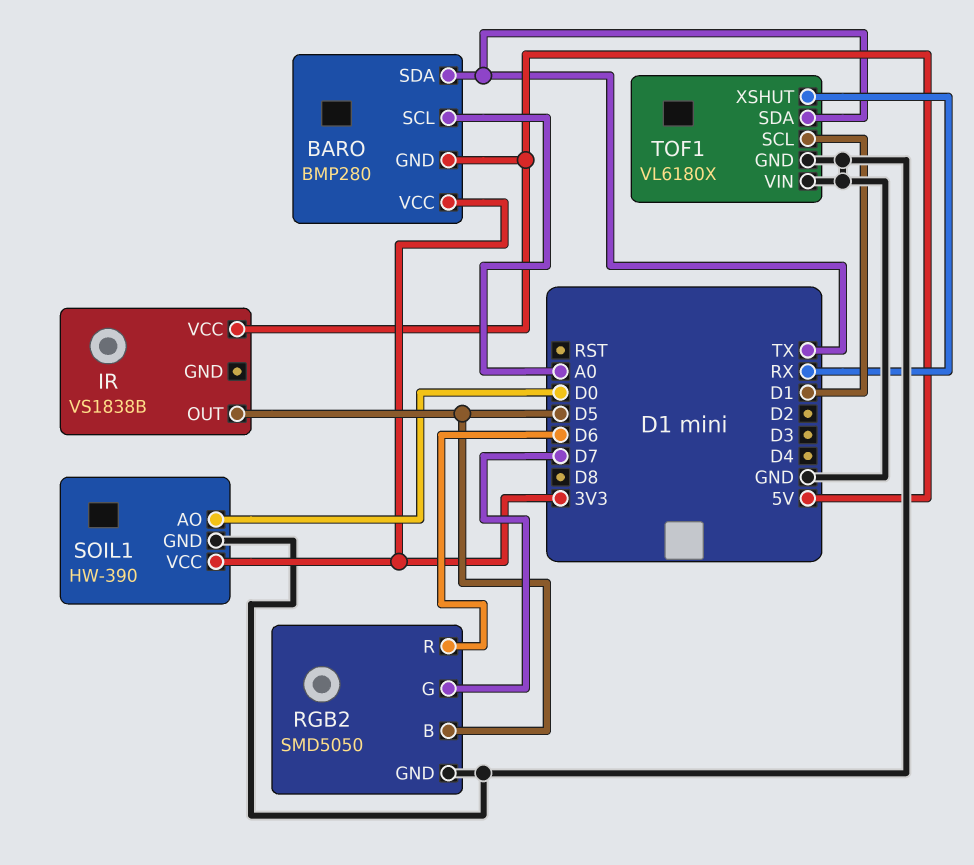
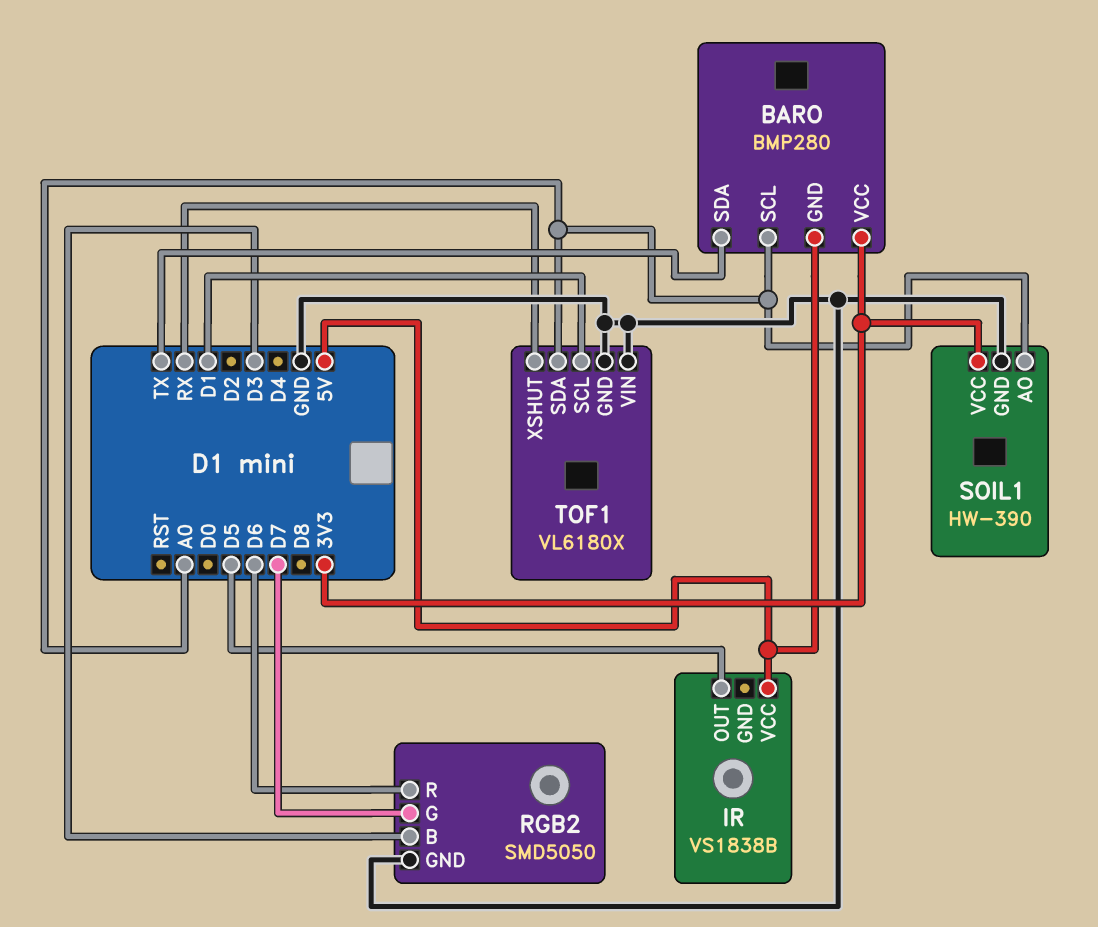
RGB2 pin B: D5 -> D3
SOIL1 pin AO: D0 -> A0
TOF1 pin SDA: TX -> A0

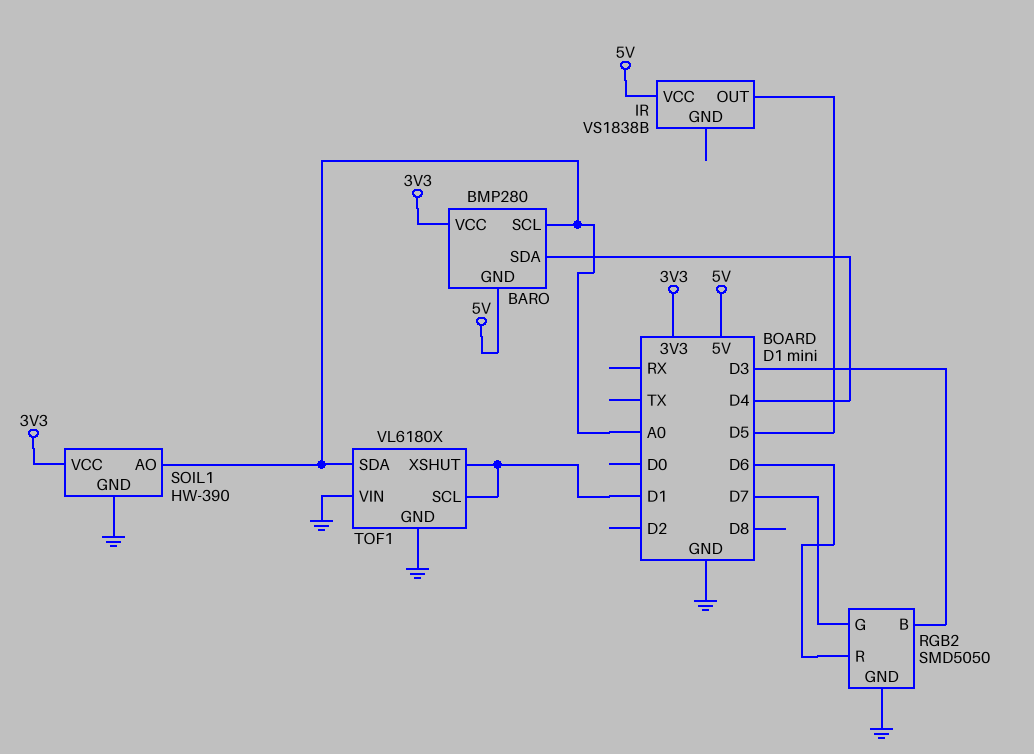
BARO pin SDA: TX -> D4
TOF1 pin XSHUT: RX -> D1

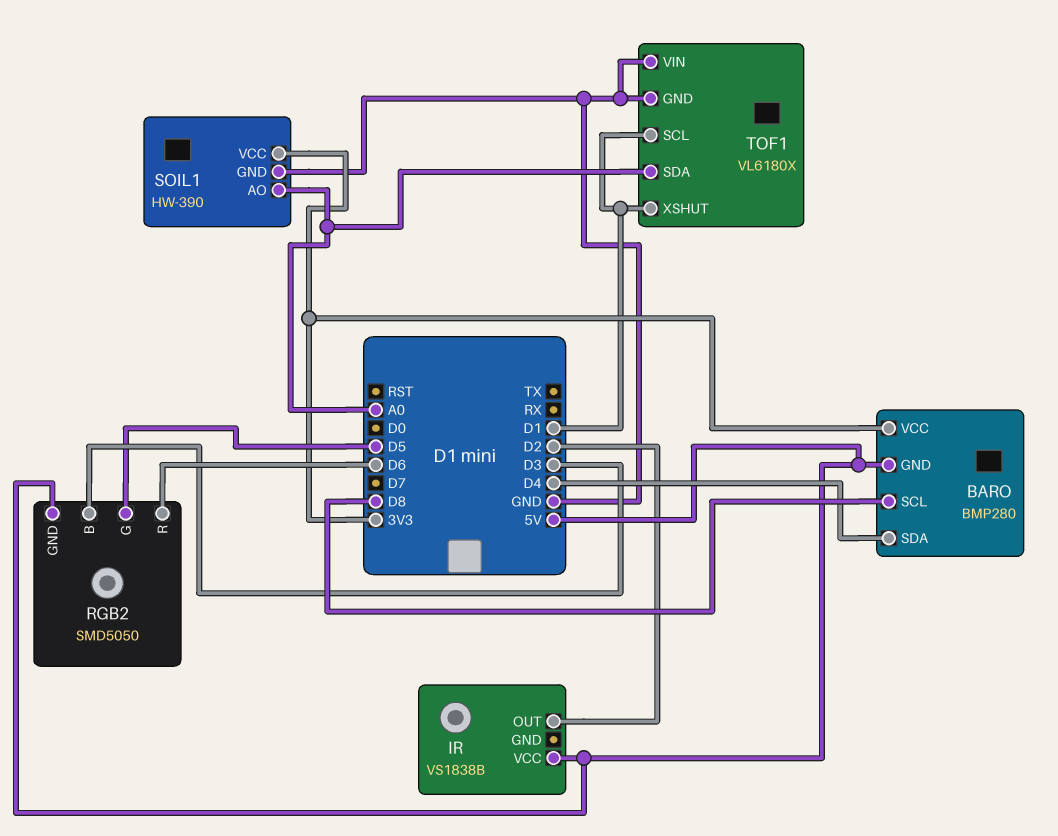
BARO pin SCL: A0 -> D8
IR pin OUT: D5 -> D2
RGB2 pin G: D7 -> D5
RGB2 pin GND: GND -> 5V

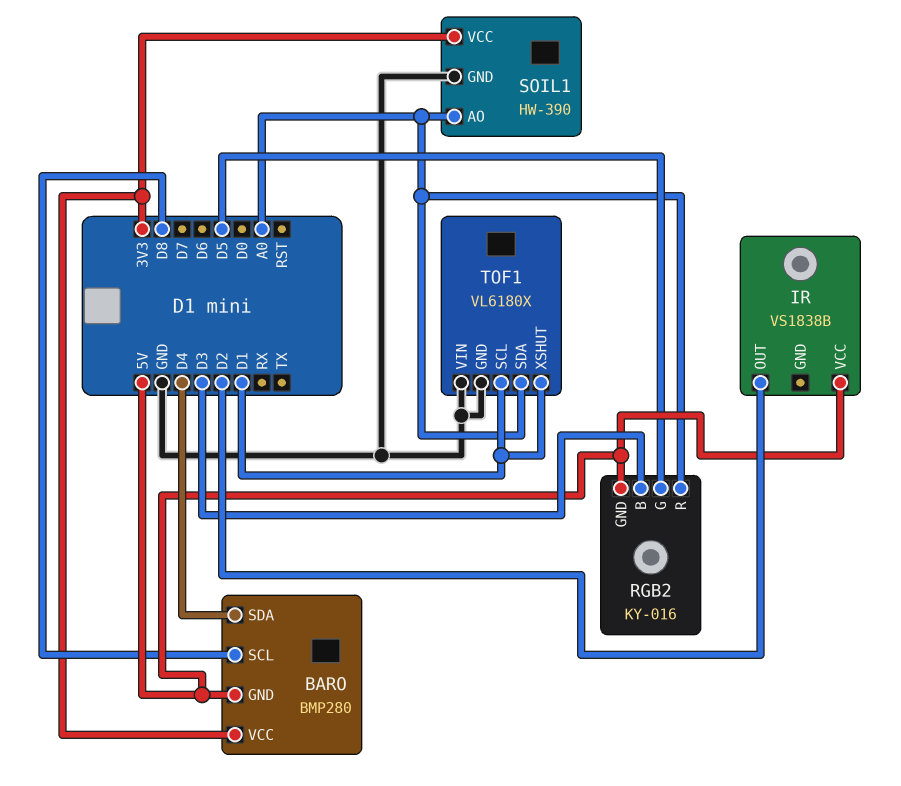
RGB2: SMD5050 -> KY-016
RGB2 pin R: D6 -> A0

